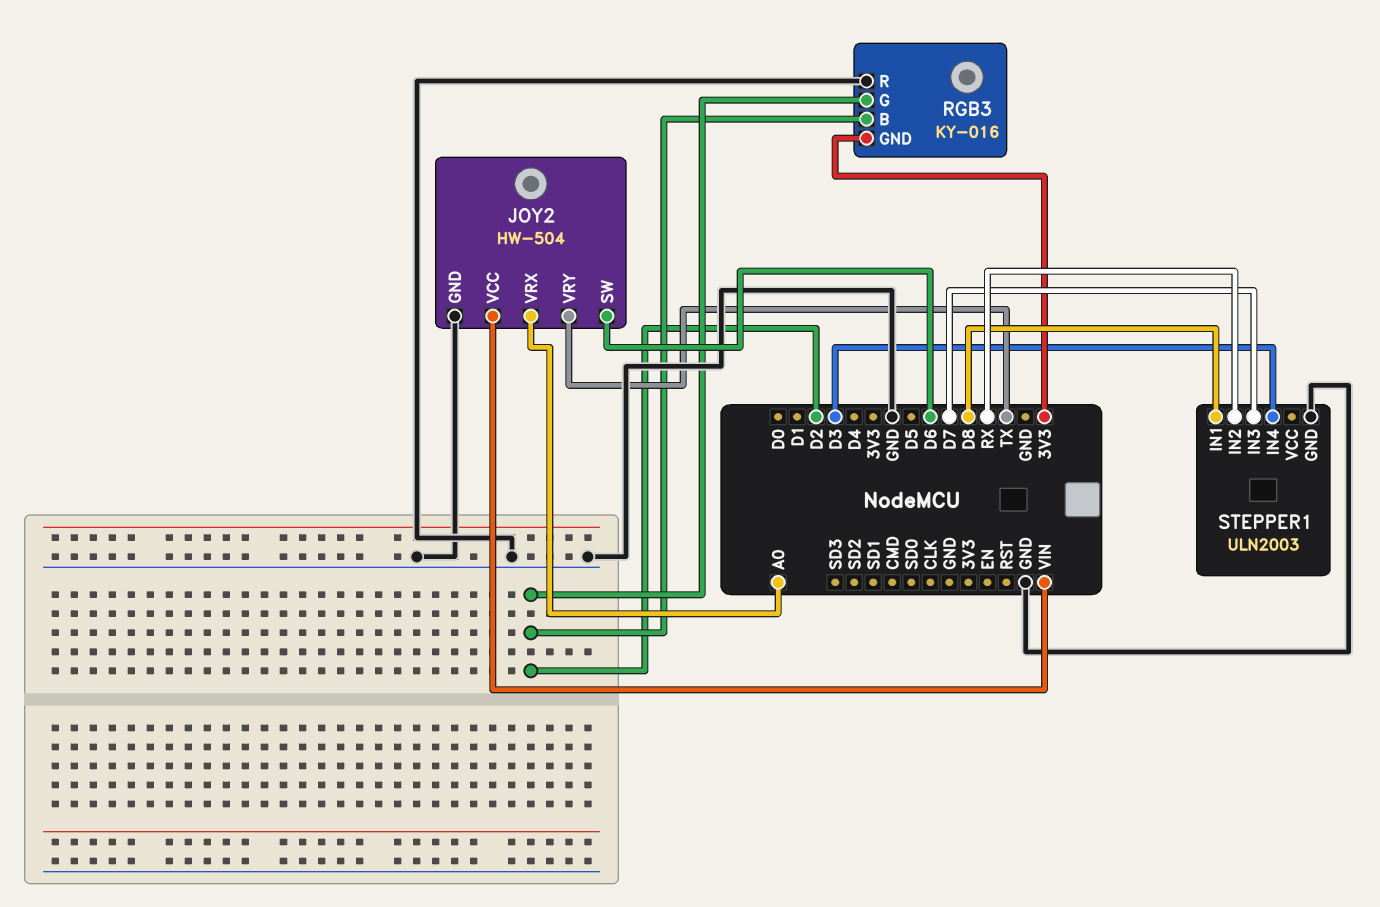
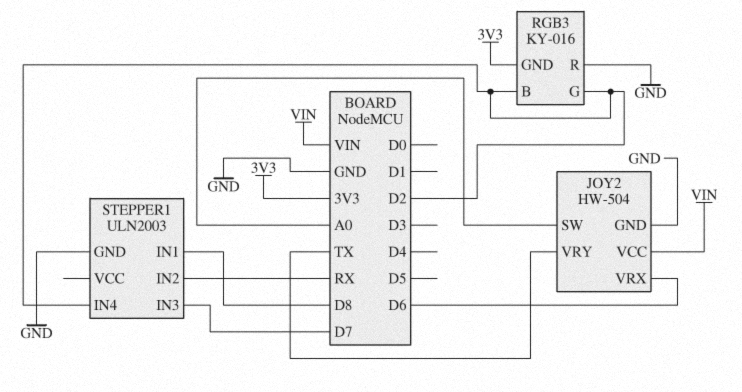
JOY2 pin SW: D6 -> A0
JOY2 pin VRX: A0 -> D6
STEPPER1 pin IN4: D3 -> D2

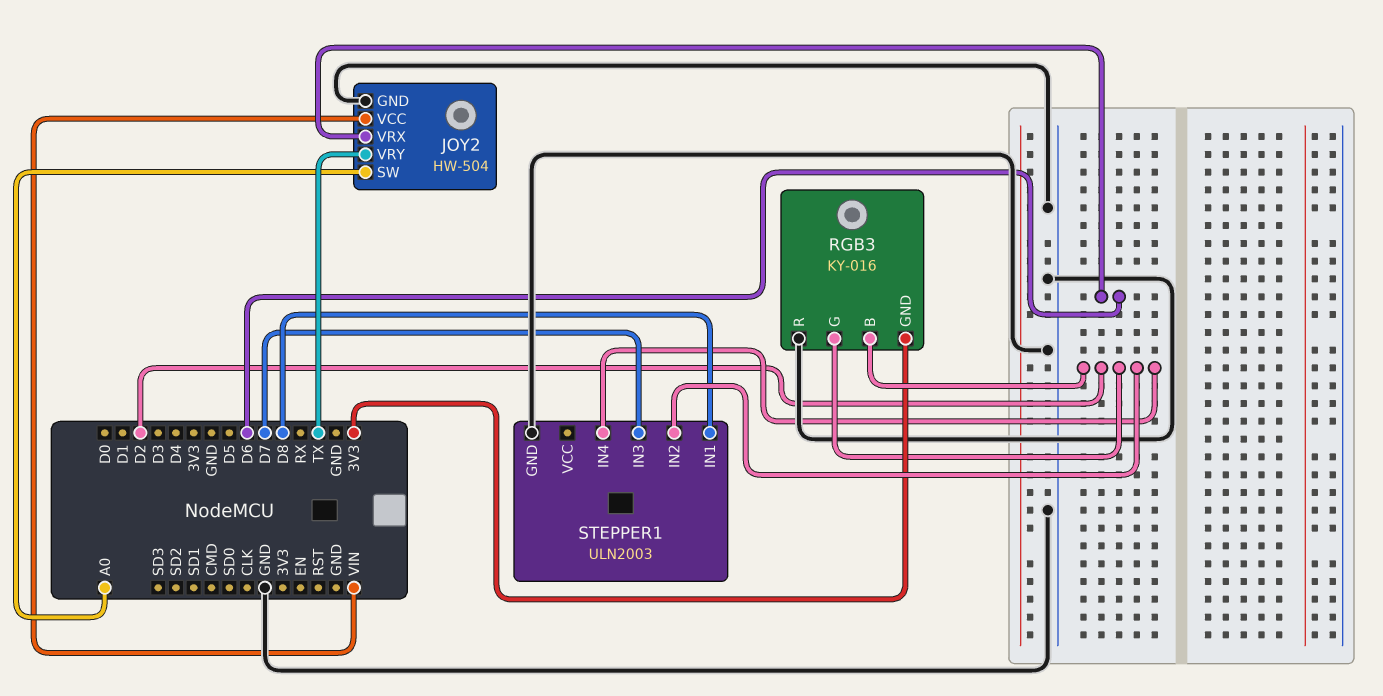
STEPPER1 pin IN2: RX -> D2

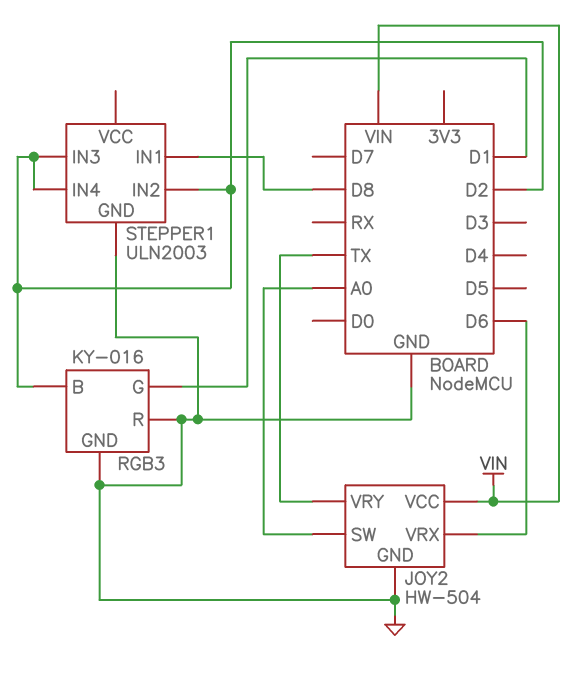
RGB3 pin G: D2 -> D1
RGB3 pin GND: 3V3 -> GND
STEPPER1 pin IN3: D7 -> D2

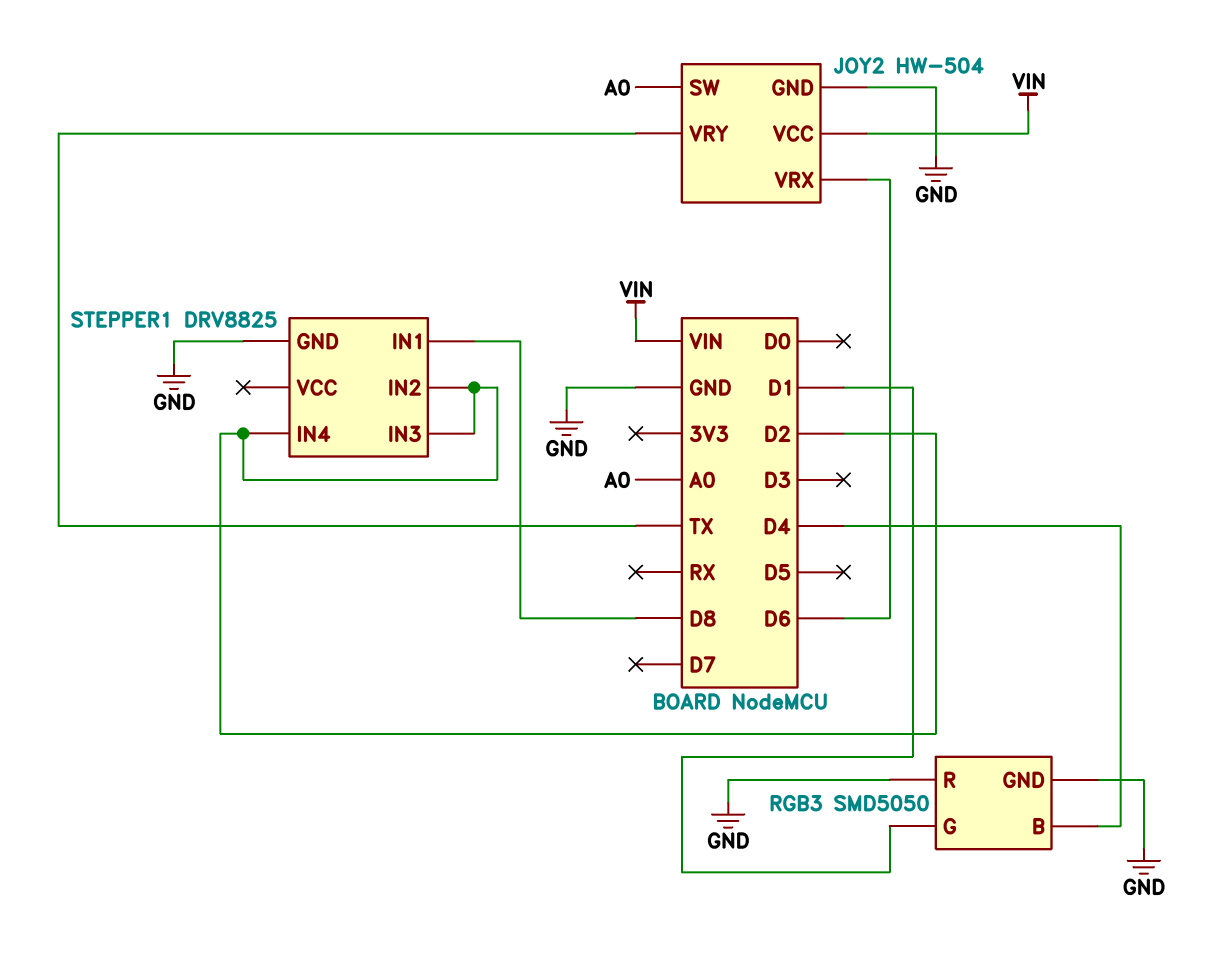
RGB3: KY-016 -> SMD5050
RGB3 pin B: D2 -> D4
STEPPER1: ULN2003 -> DRV8825

